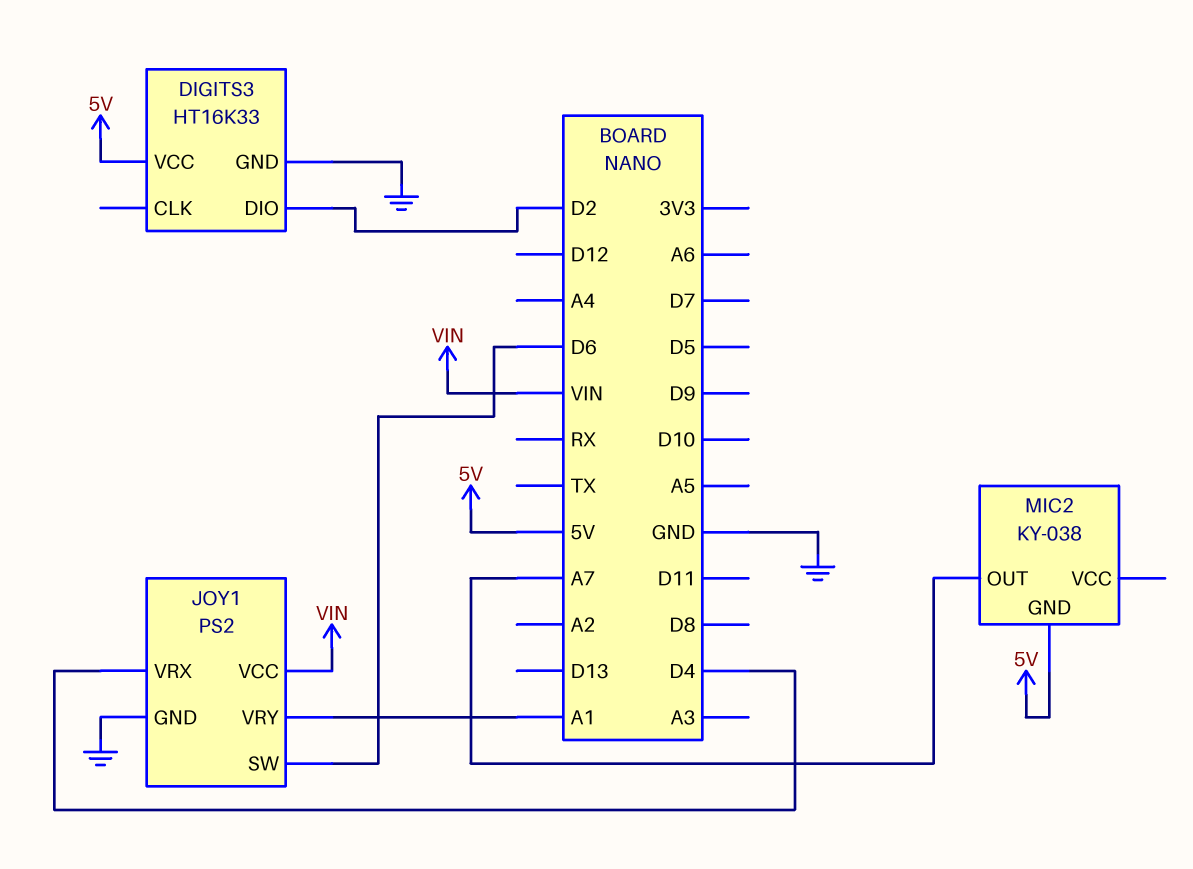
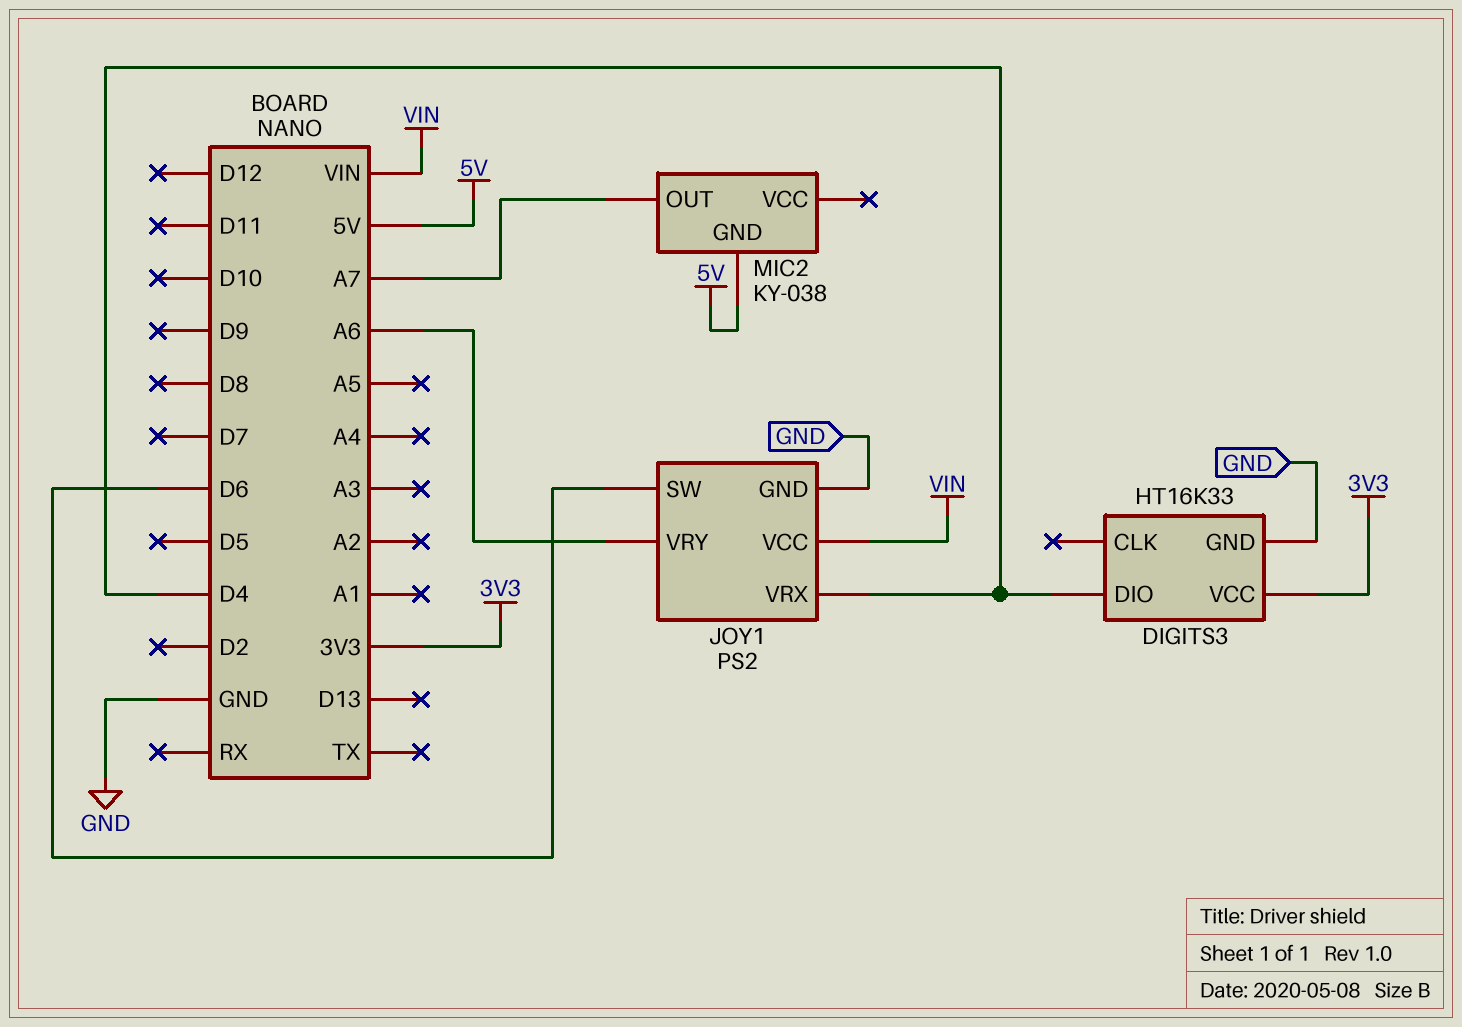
DIGITS3 pin DIO: D2 -> D4
DIGITS3 pin VCC: 5V -> 3V3
JOY1 pin VRY: A1 -> A6

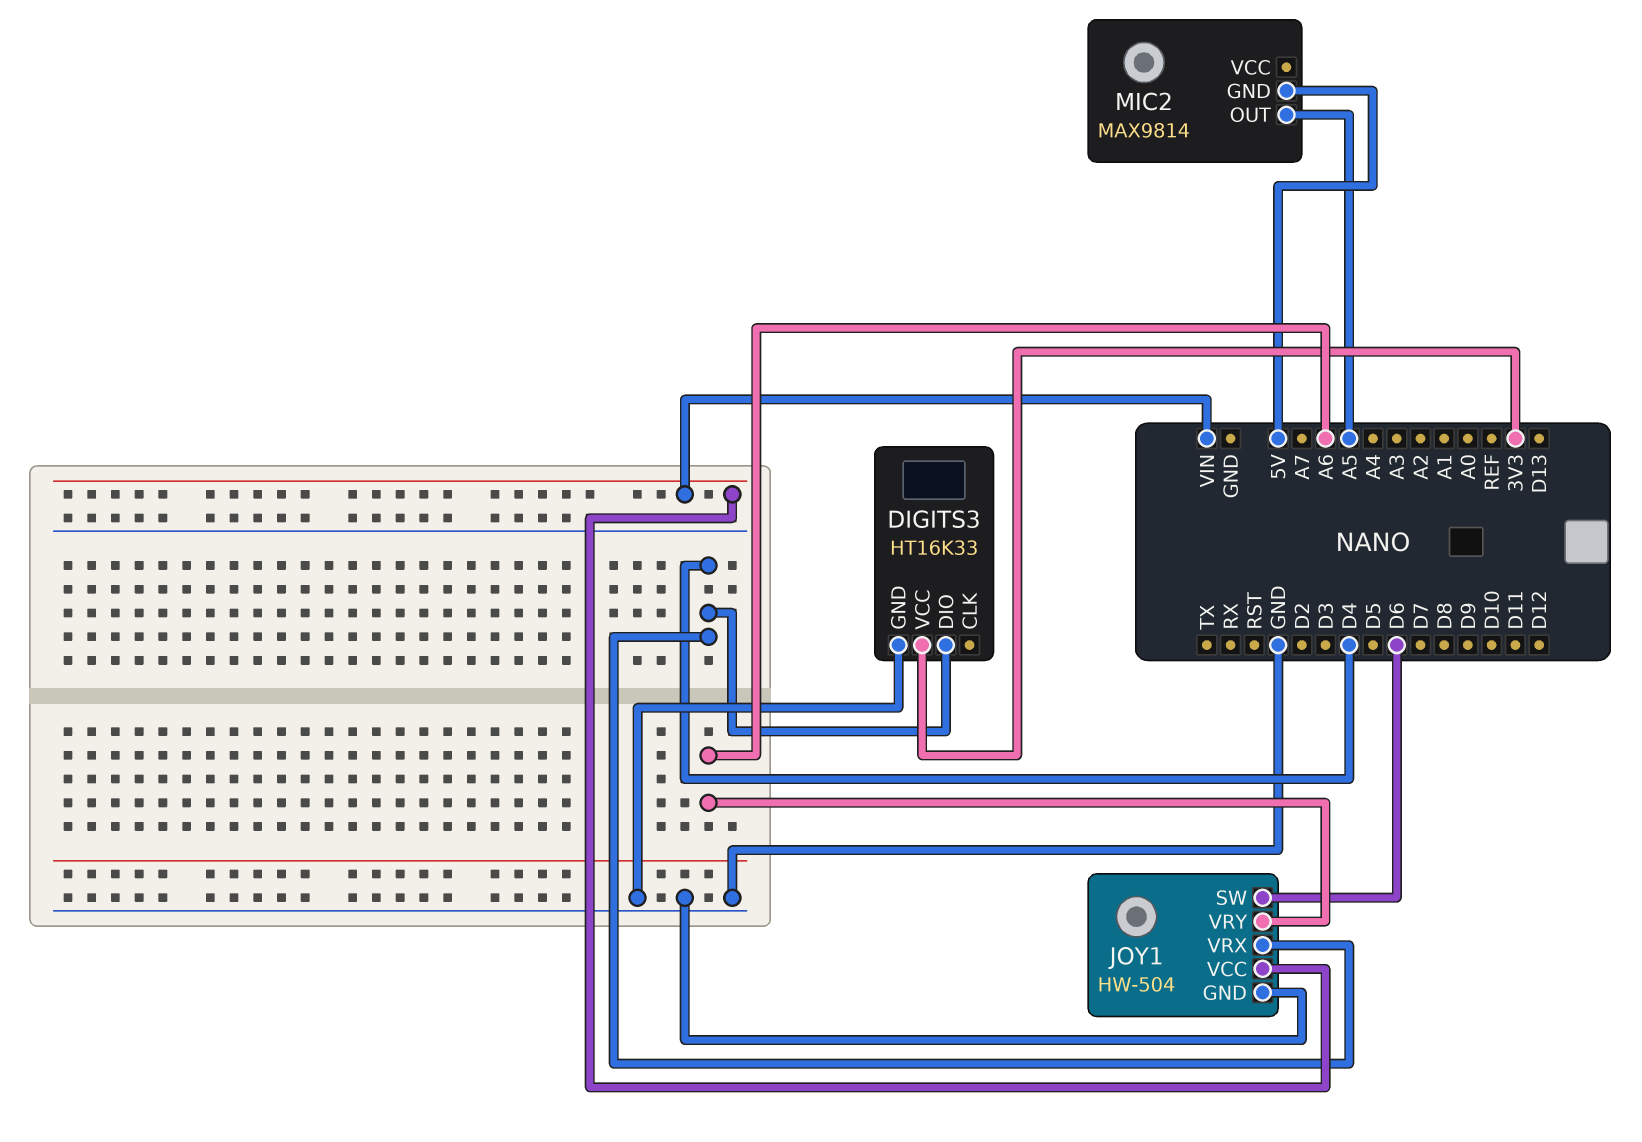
JOY1: PS2 -> HW-504
MIC2: KY-038 -> MAX9814
MIC2 pin OUT: A7 -> A5

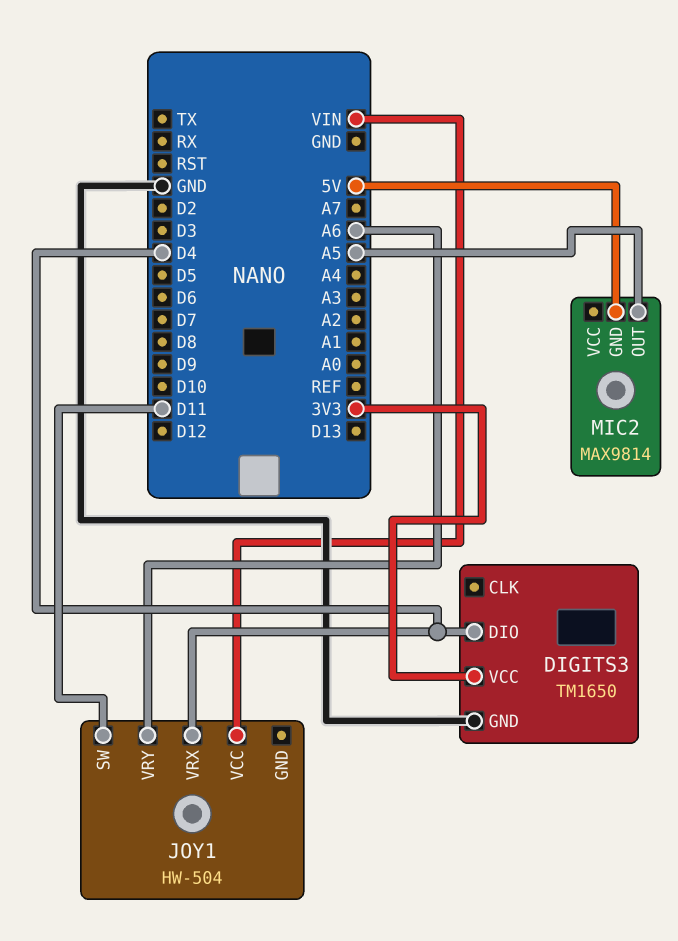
DIGITS3: HT16K33 -> TM1650
JOY1 pin GND: GND -> none
JOY1 pin SW: D6 -> D11

